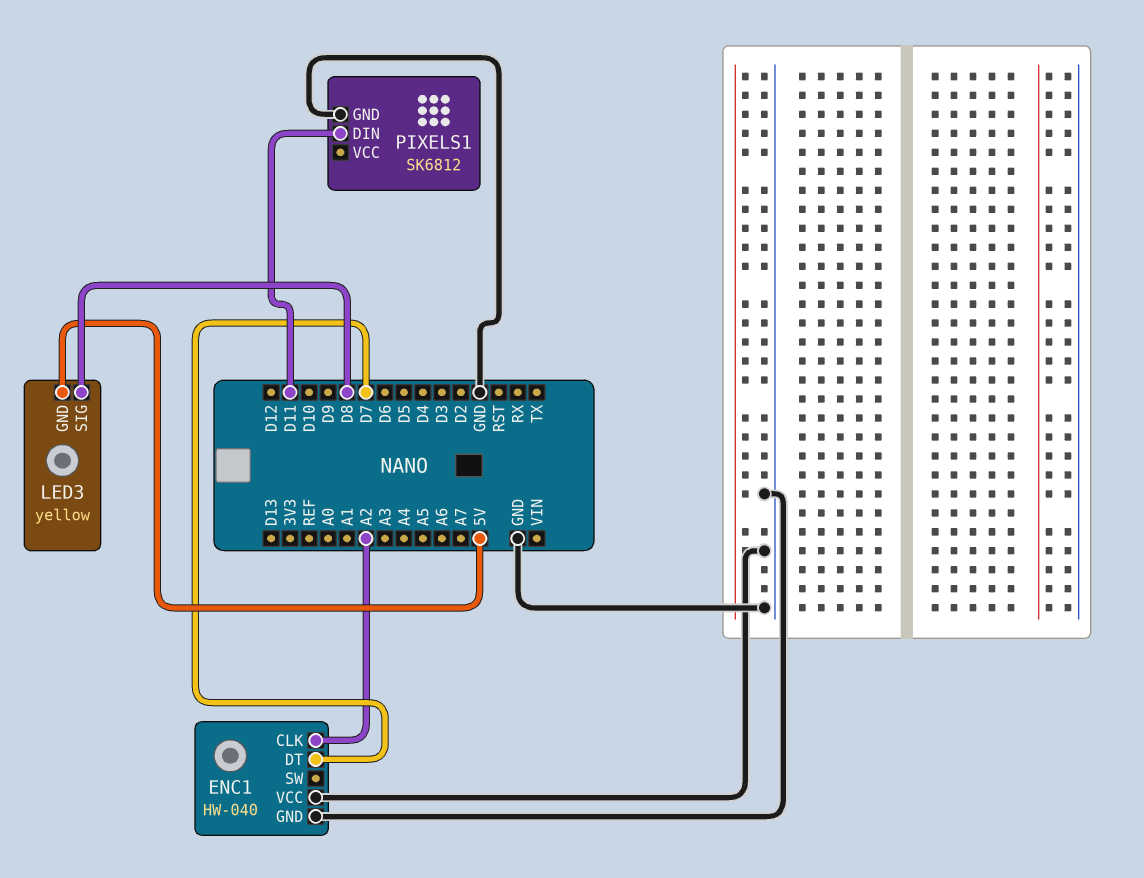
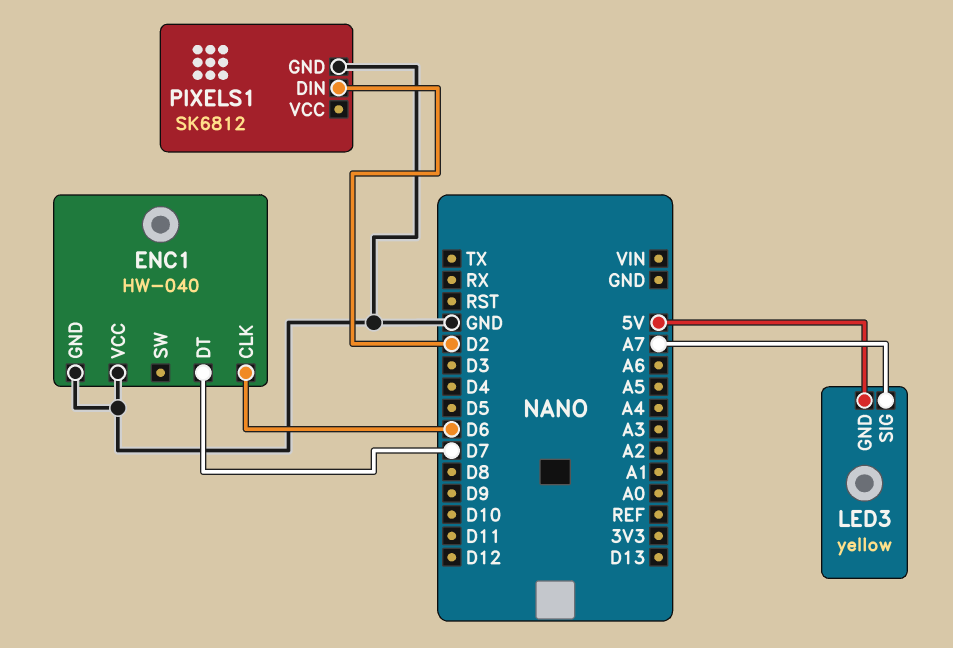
ENC1 pin CLK: A2 -> D6
LED3 pin SIG: D8 -> A7
PIXELS1 pin DIN: D11 -> D2

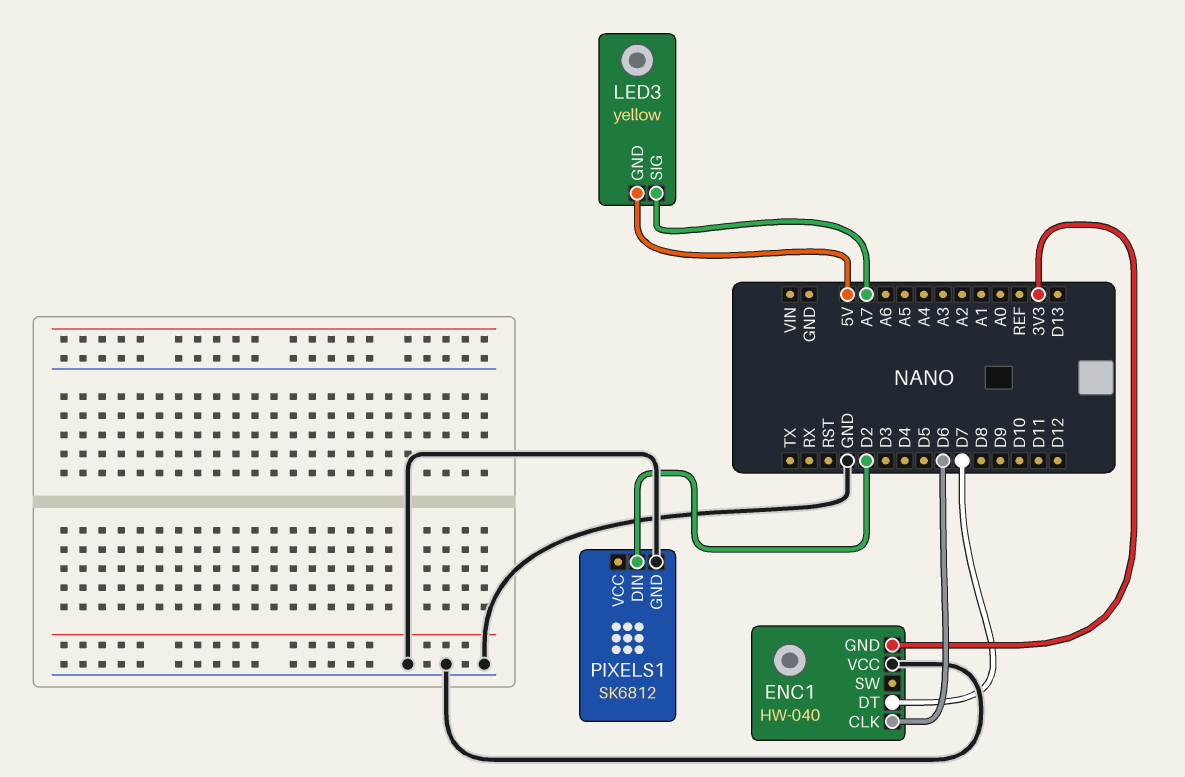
ENC1 pin GND: GND -> 3V3

